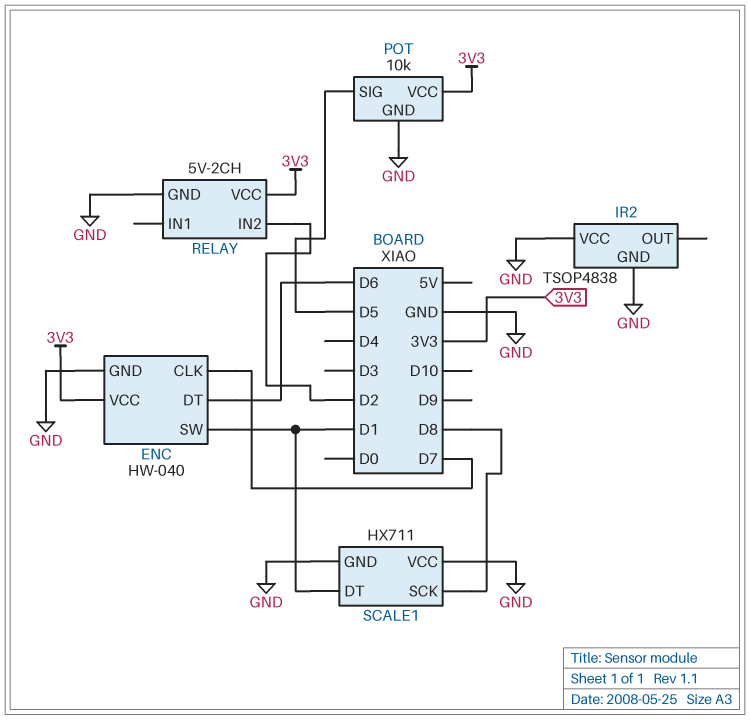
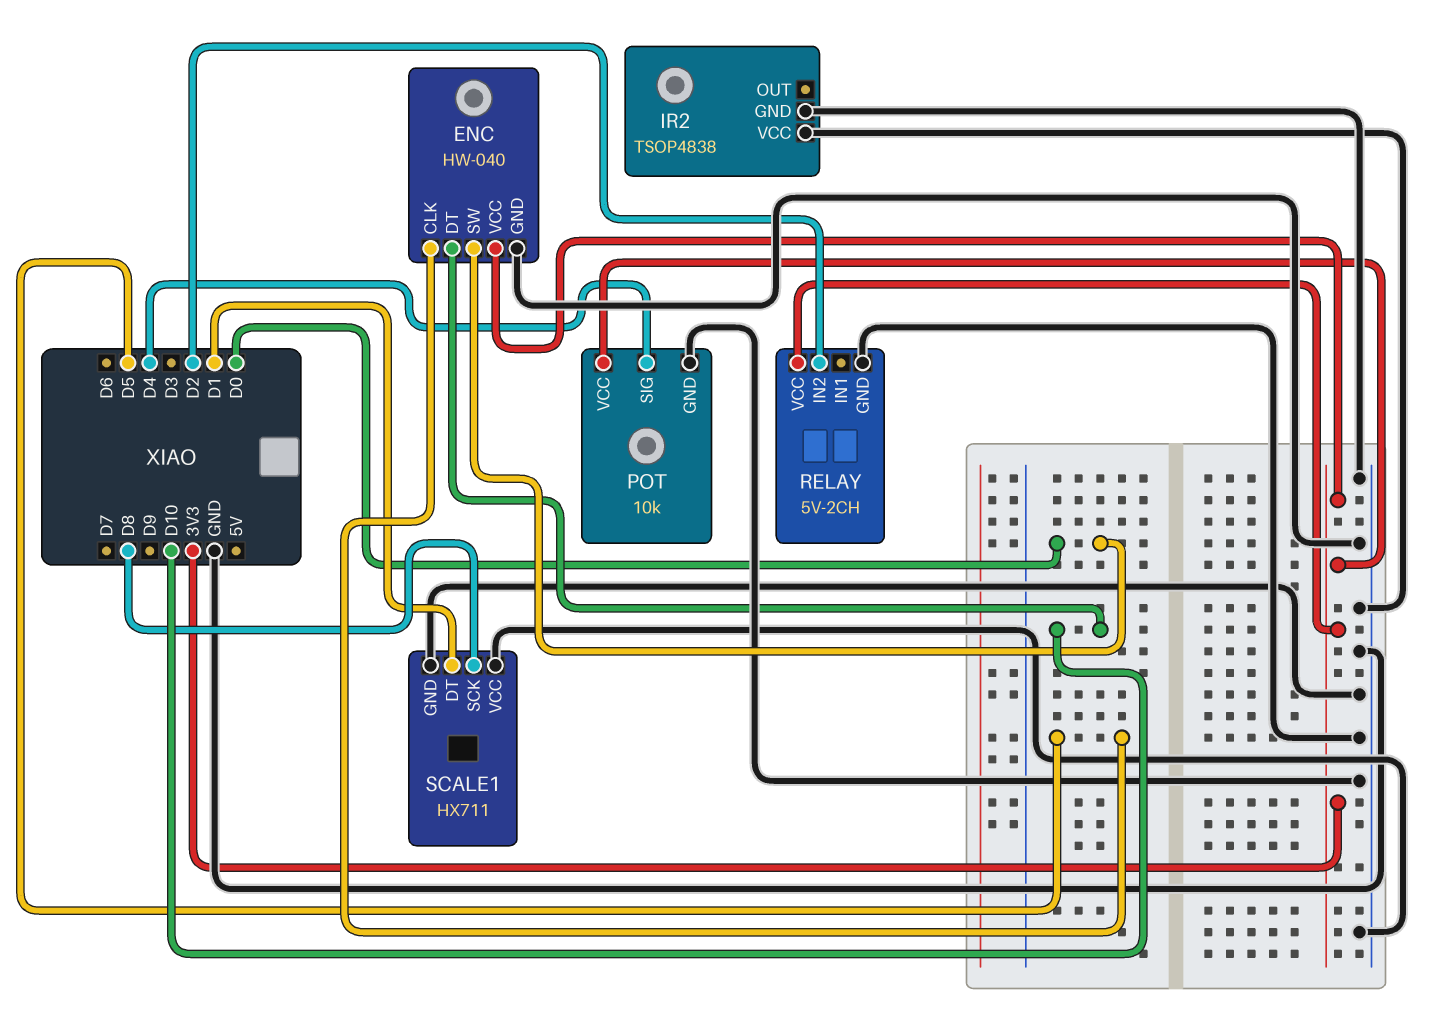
ENC pin CLK: D7 -> D5
ENC pin DT: D6 -> D10
ENC pin SW: D1 -> D0
POT pin SIG: D5 -> D4

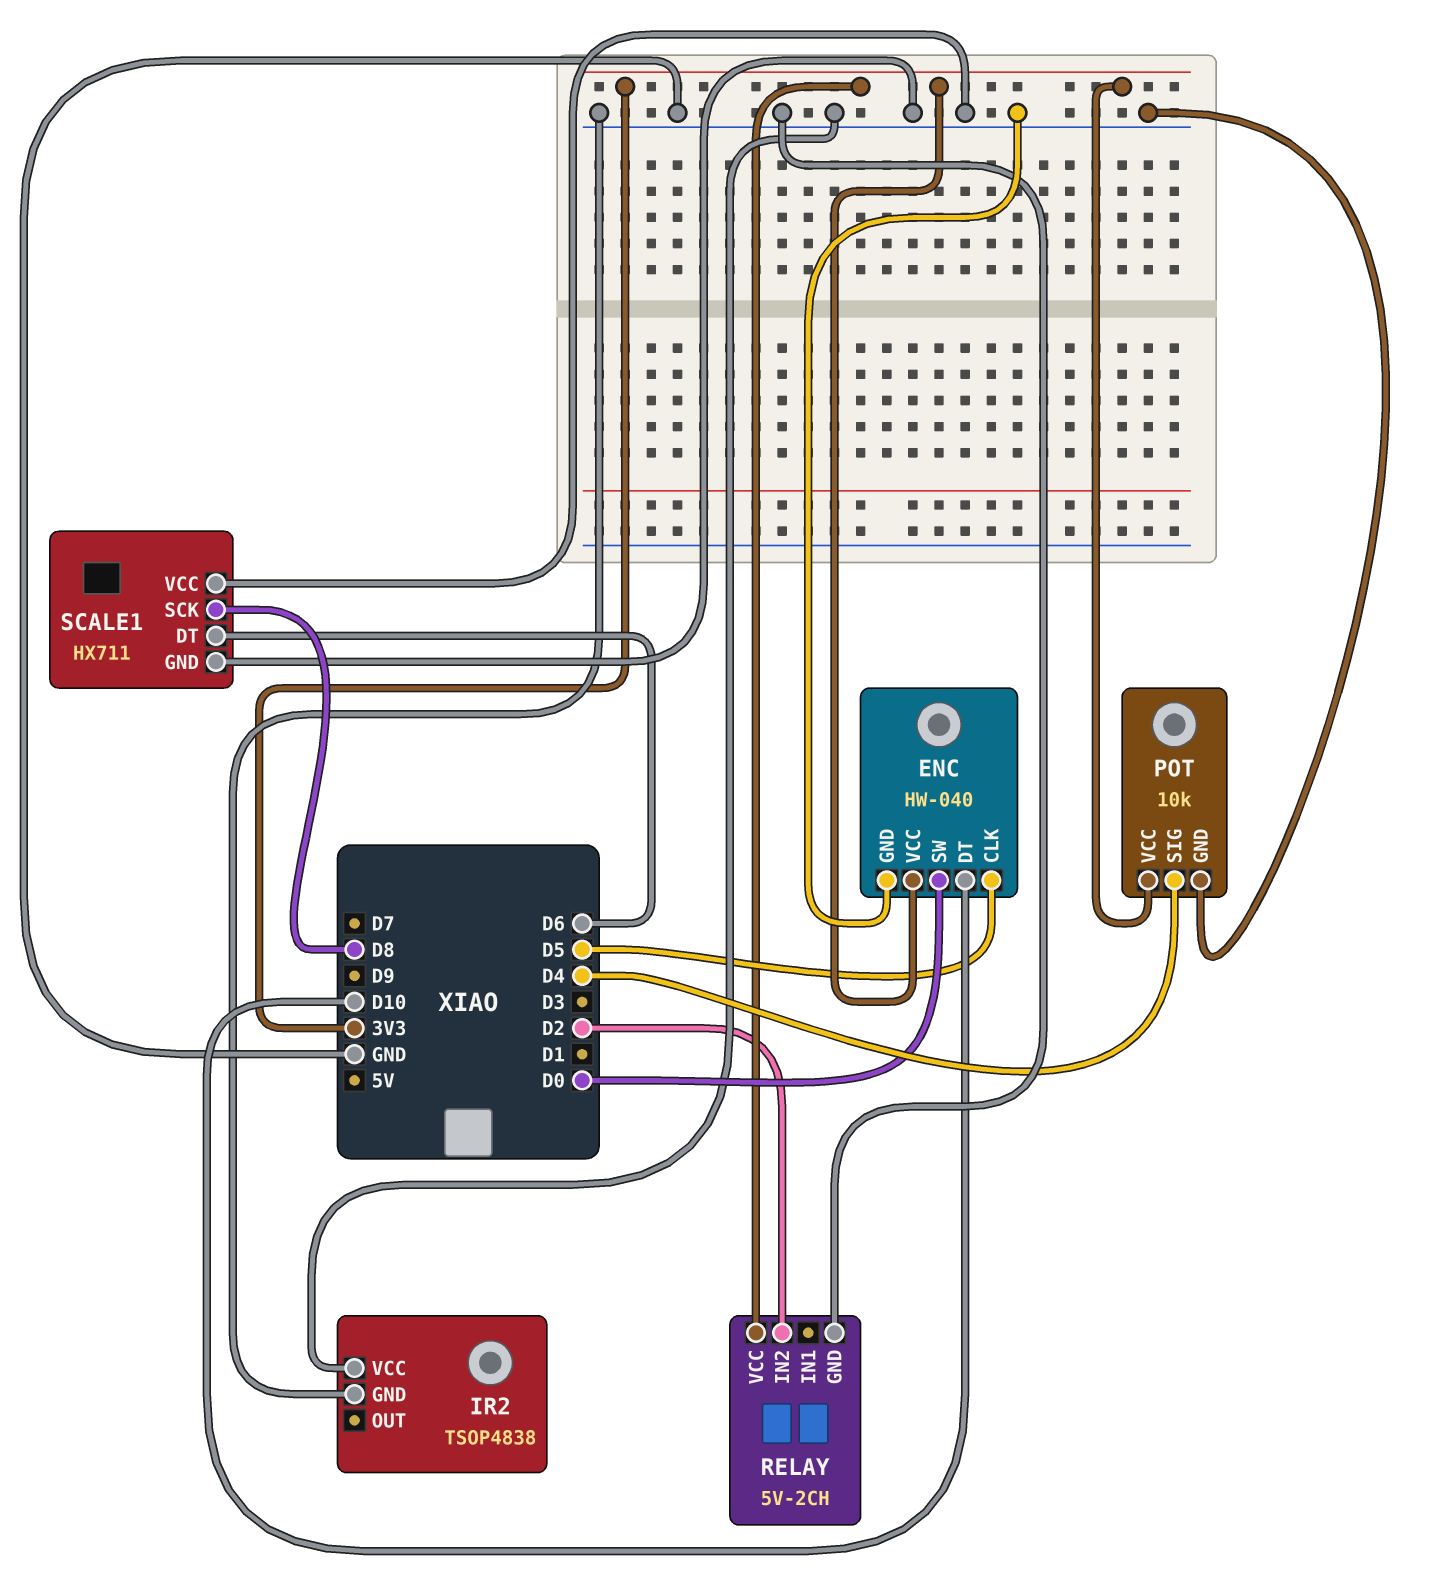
SCALE1 pin DT: D1 -> D6

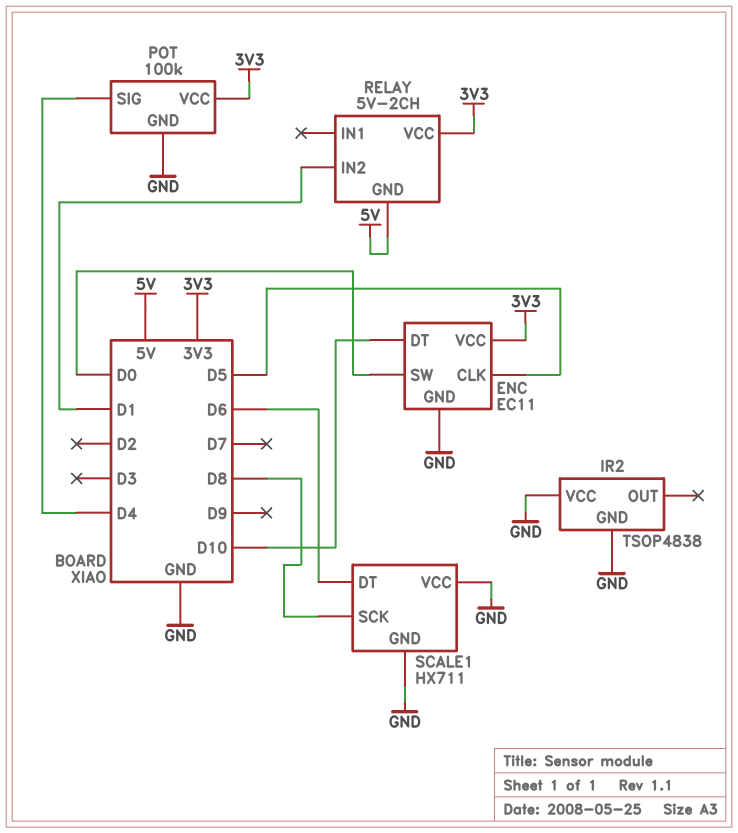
ENC: HW-040 -> EC11
POT: 10k -> 100k
RELAY pin GND: GND -> 5V
RELAY pin IN2: D2 -> D1

